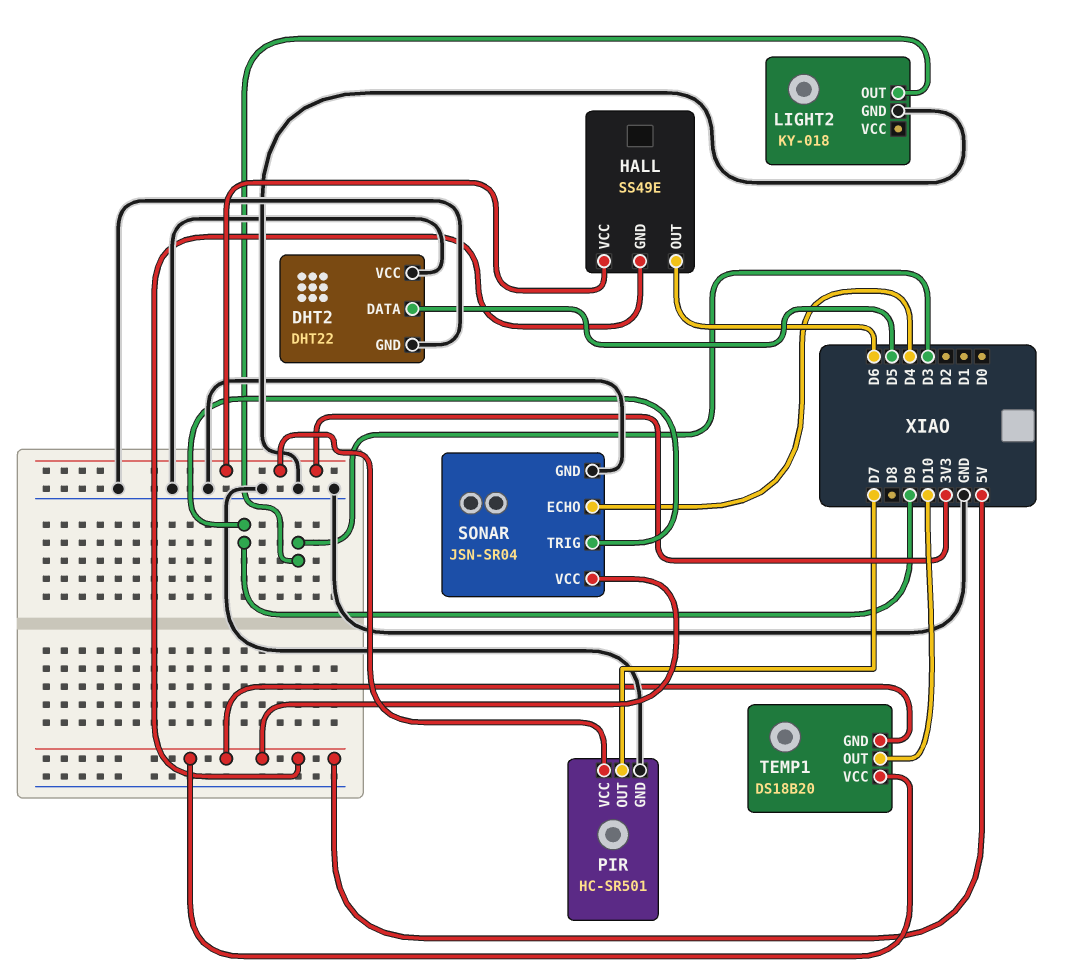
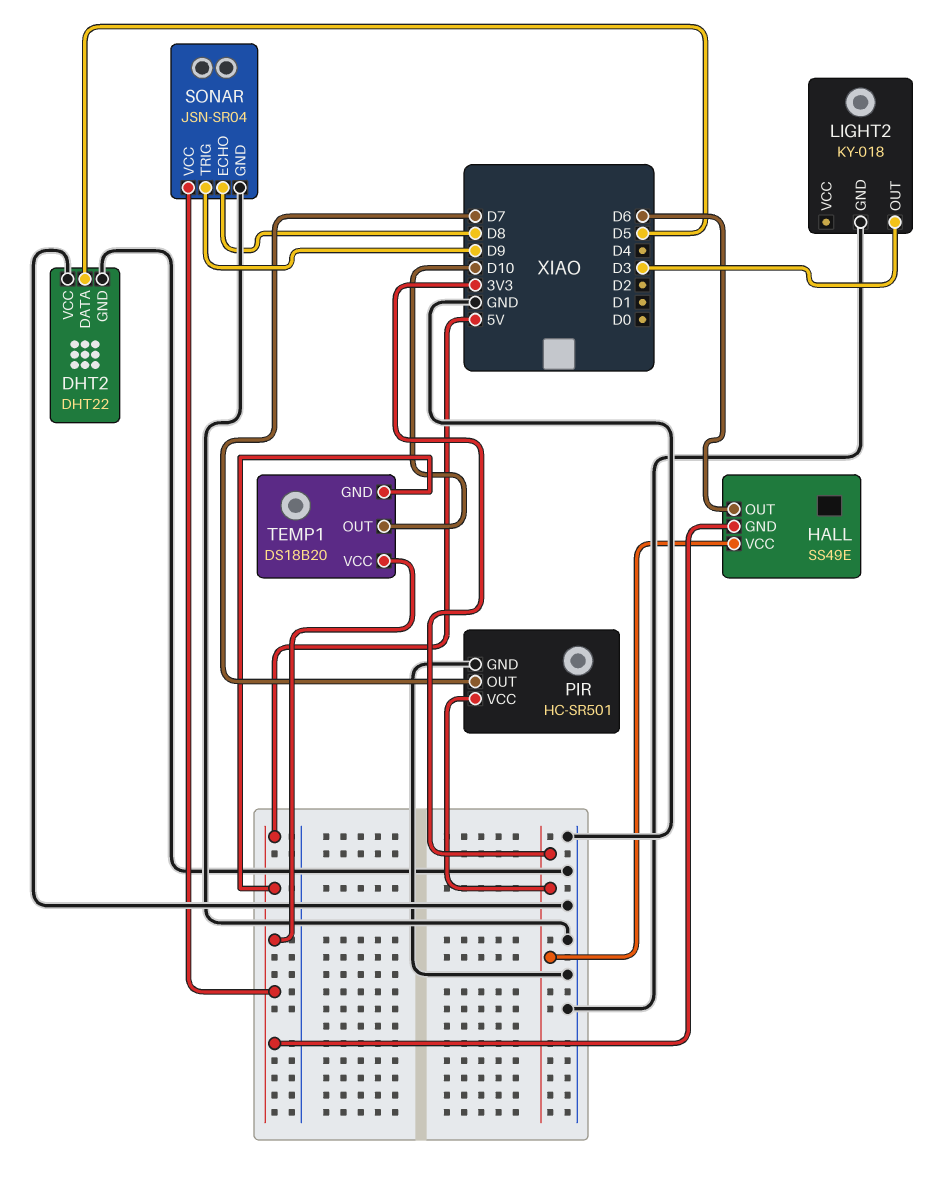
SONAR pin ECHO: D4 -> D8

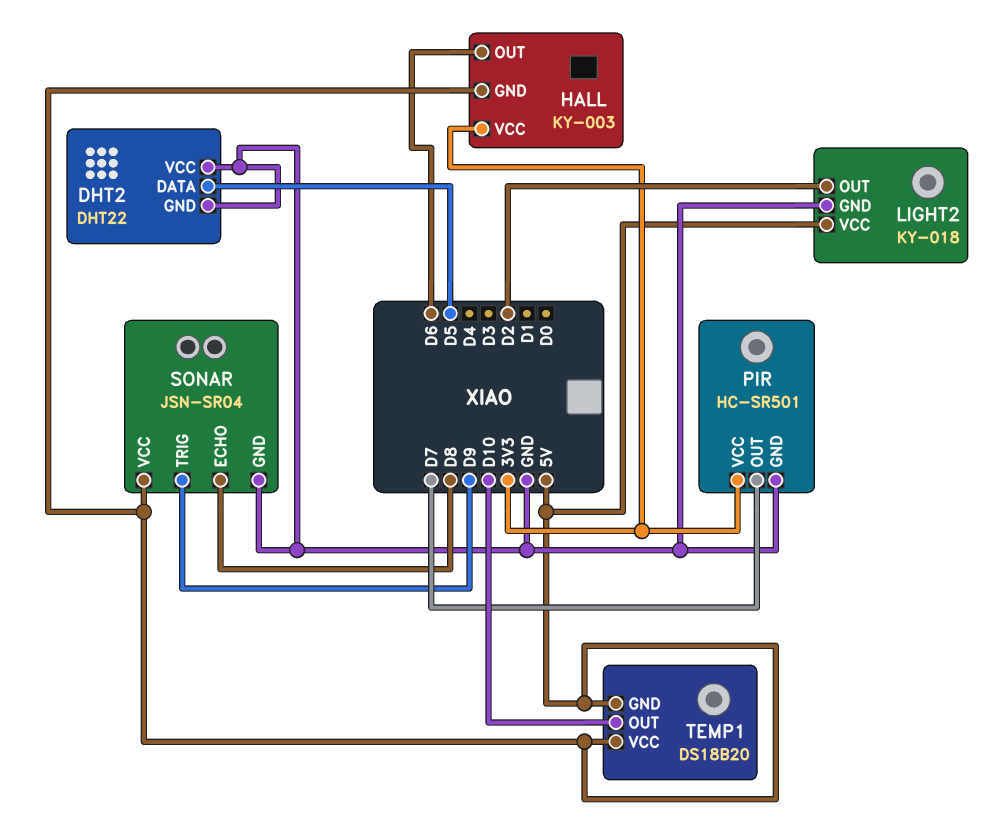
HALL: SS49E -> KY-003
LIGHT2 pin OUT: D3 -> D2
LIGHT2 pin VCC: none -> 5V

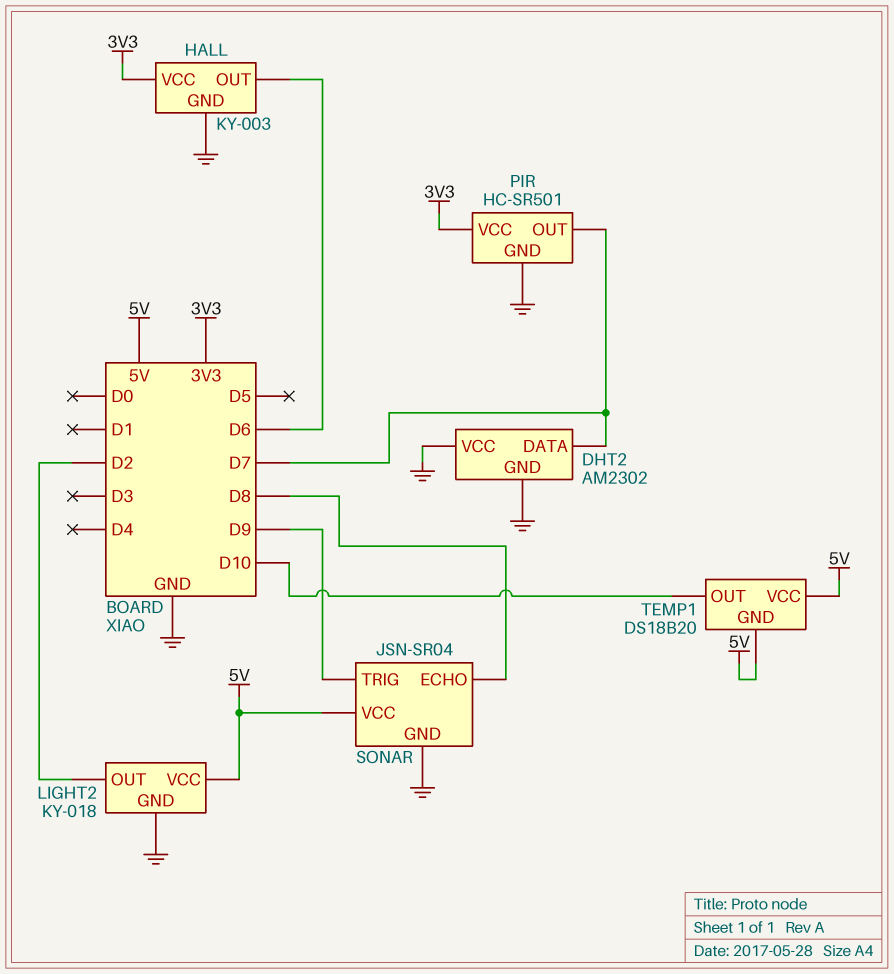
DHT2: DHT22 -> AM2302
DHT2 pin DATA: D5 -> D7
HALL pin GND: 5V -> GND

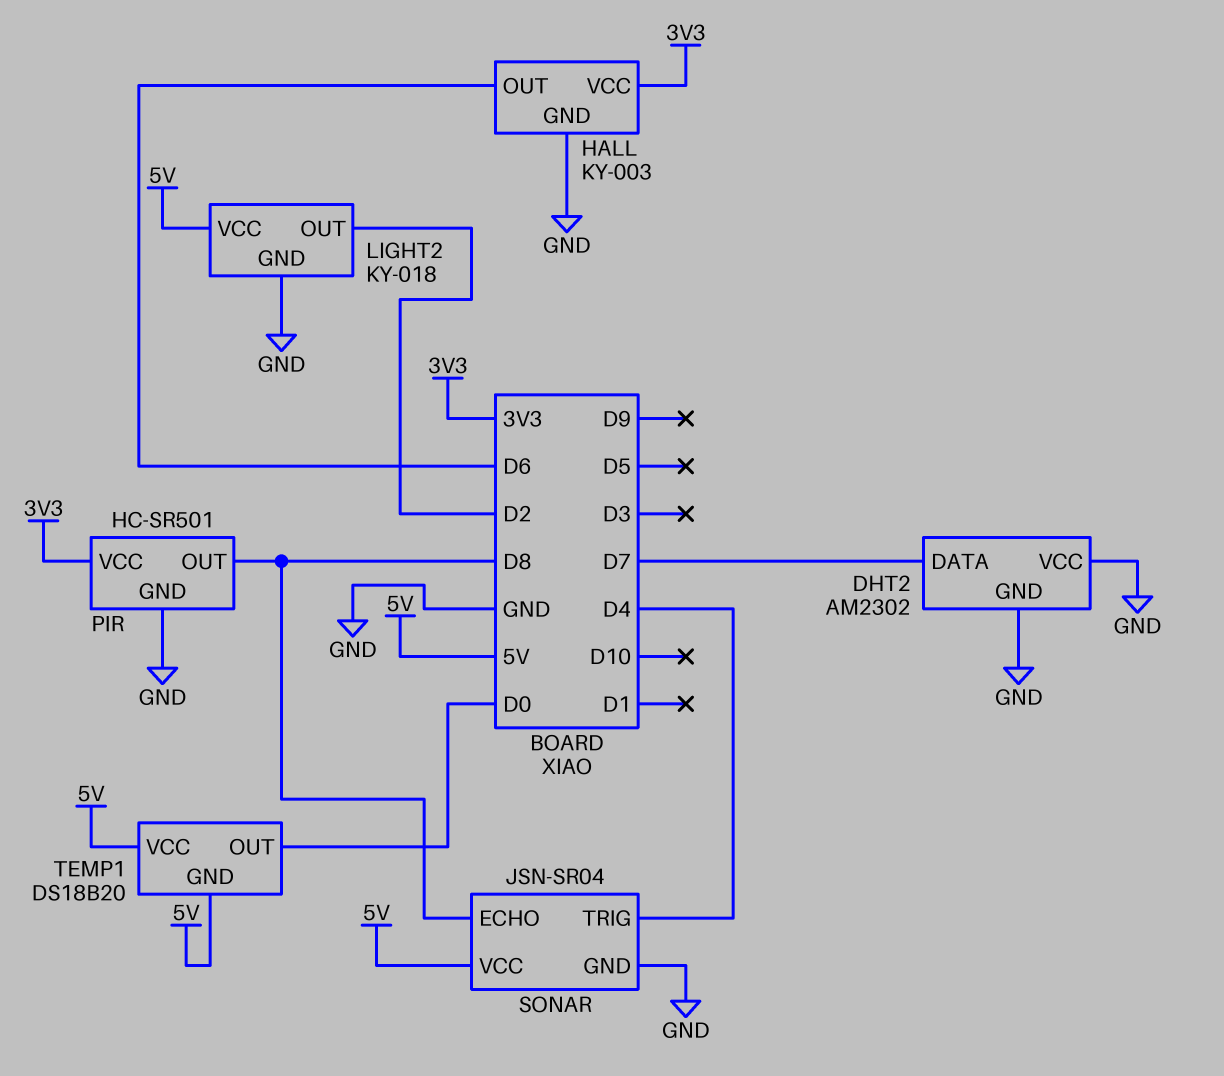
PIR pin OUT: D7 -> D8
SONAR pin TRIG: D9 -> D4
TEMP1 pin OUT: D10 -> D0

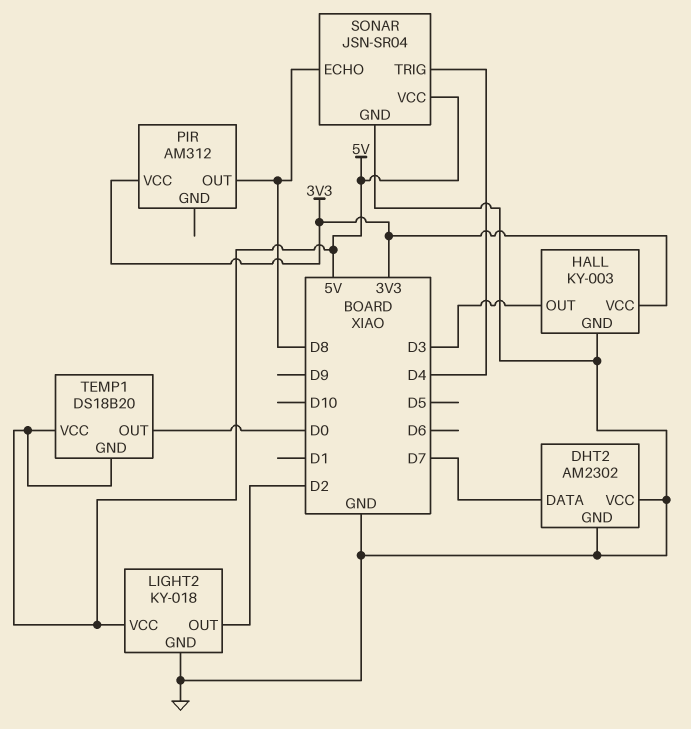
HALL pin OUT: D6 -> D3
PIR: HC-SR501 -> AM312
PIR pin GND: GND -> none

